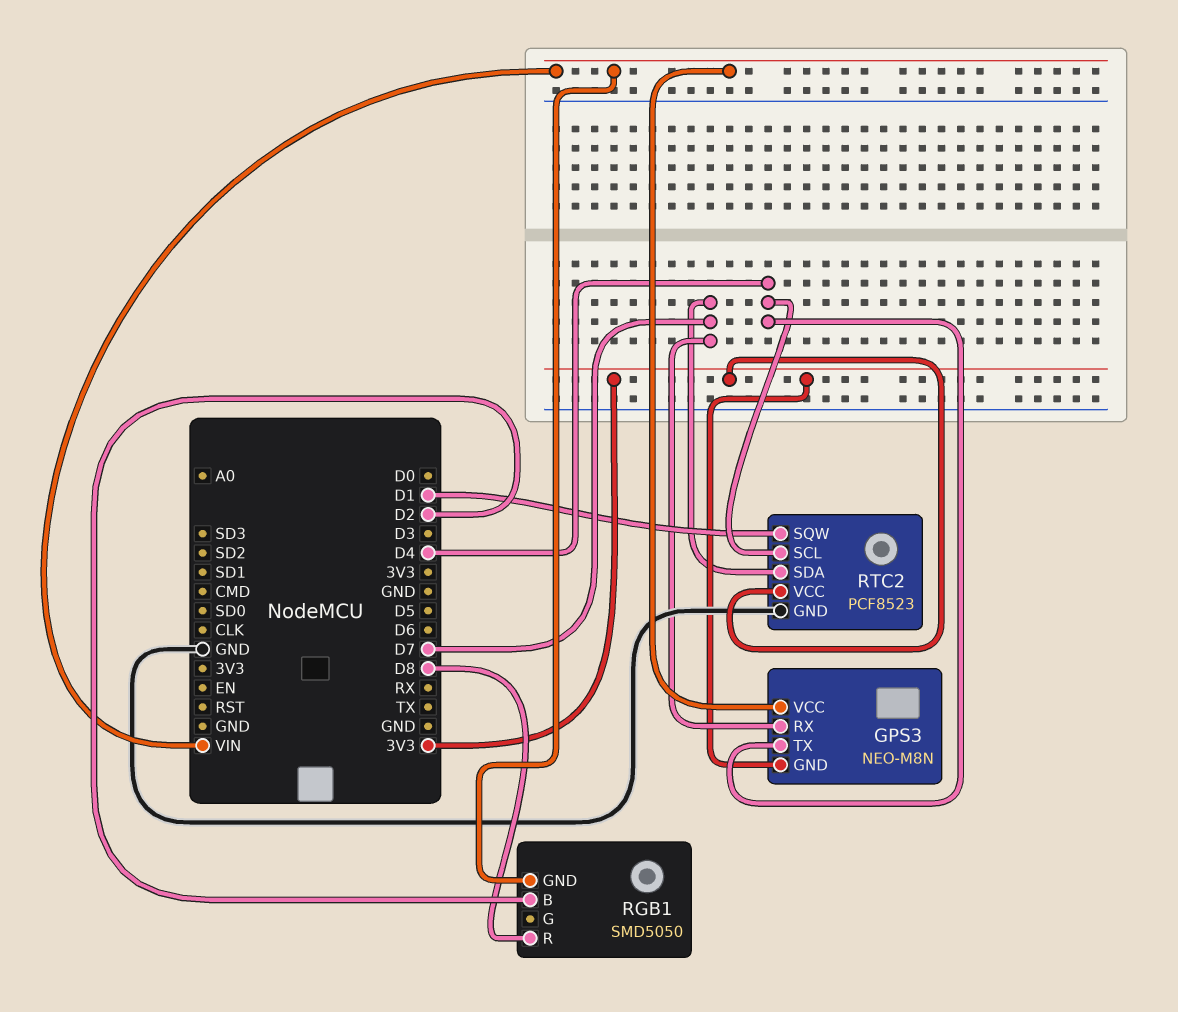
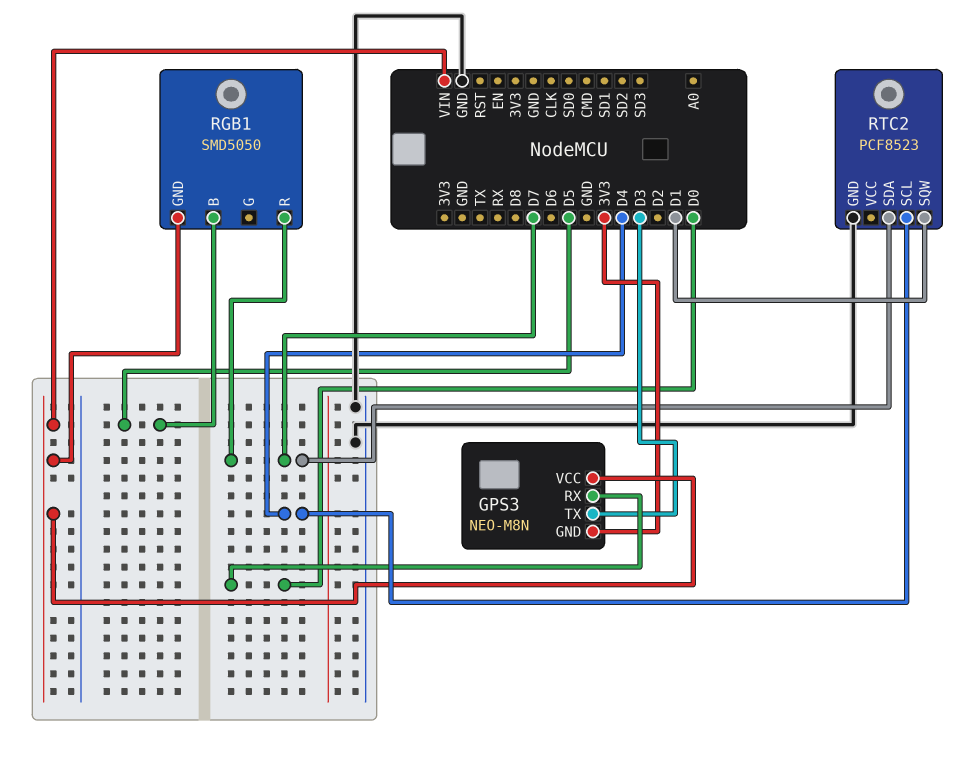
GPS3 pin RX: D7 -> D0
GPS3 pin TX: D4 -> D3
RGB1 pin B: D2 -> D5
RGB1 pin R: D8 -> D7
RTC2 pin VCC: 3V3 -> none

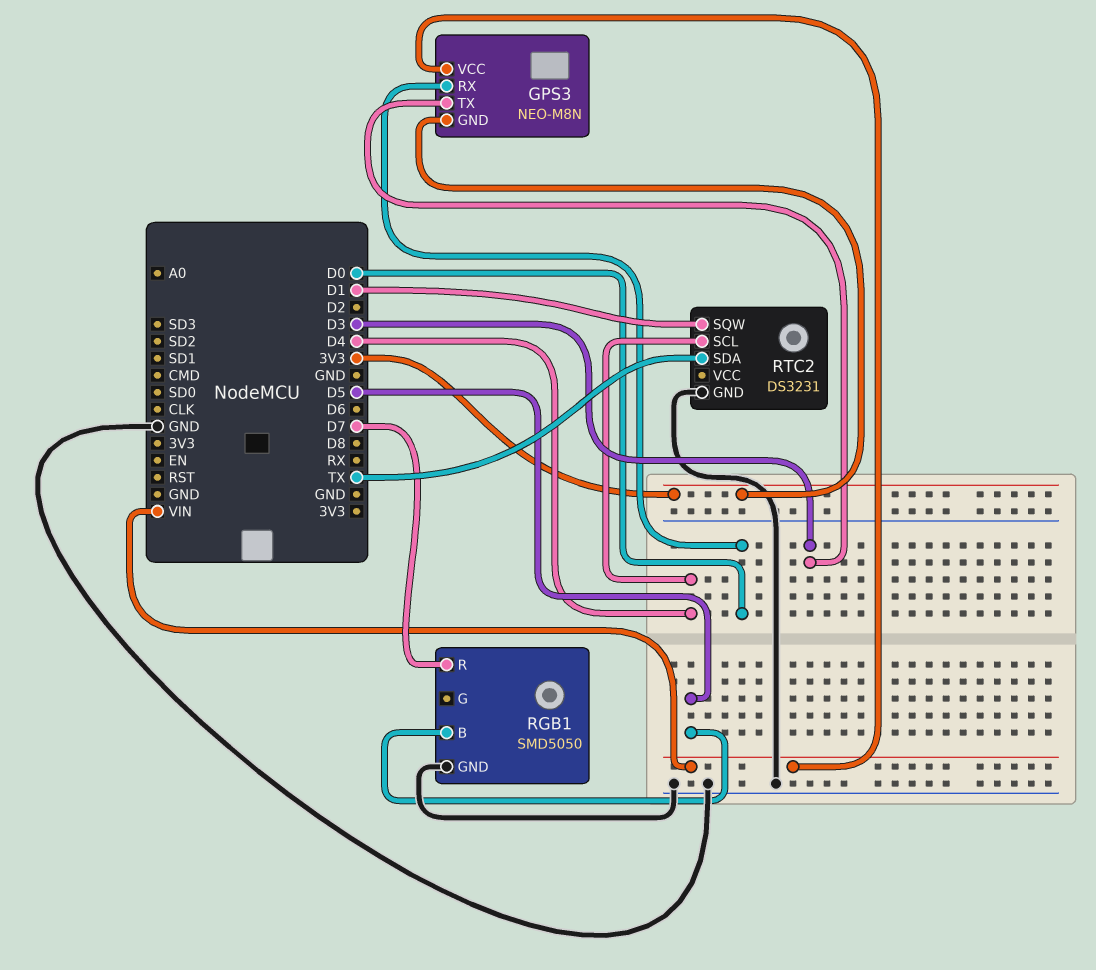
RGB1 pin GND: VIN -> GND
RTC2: PCF8523 -> DS3231
RTC2 pin SDA: D7 -> TX

